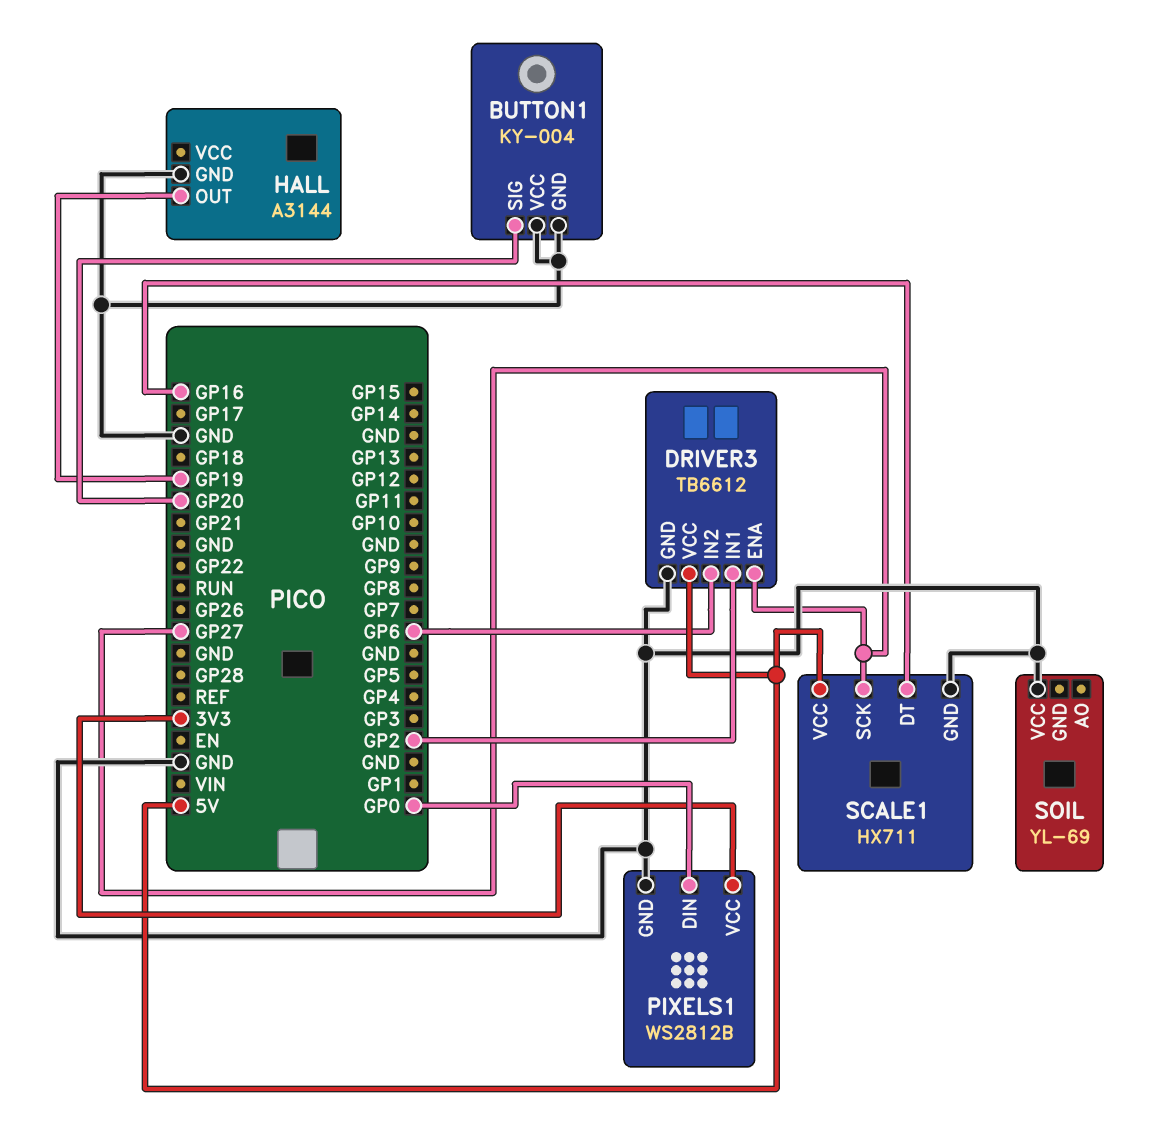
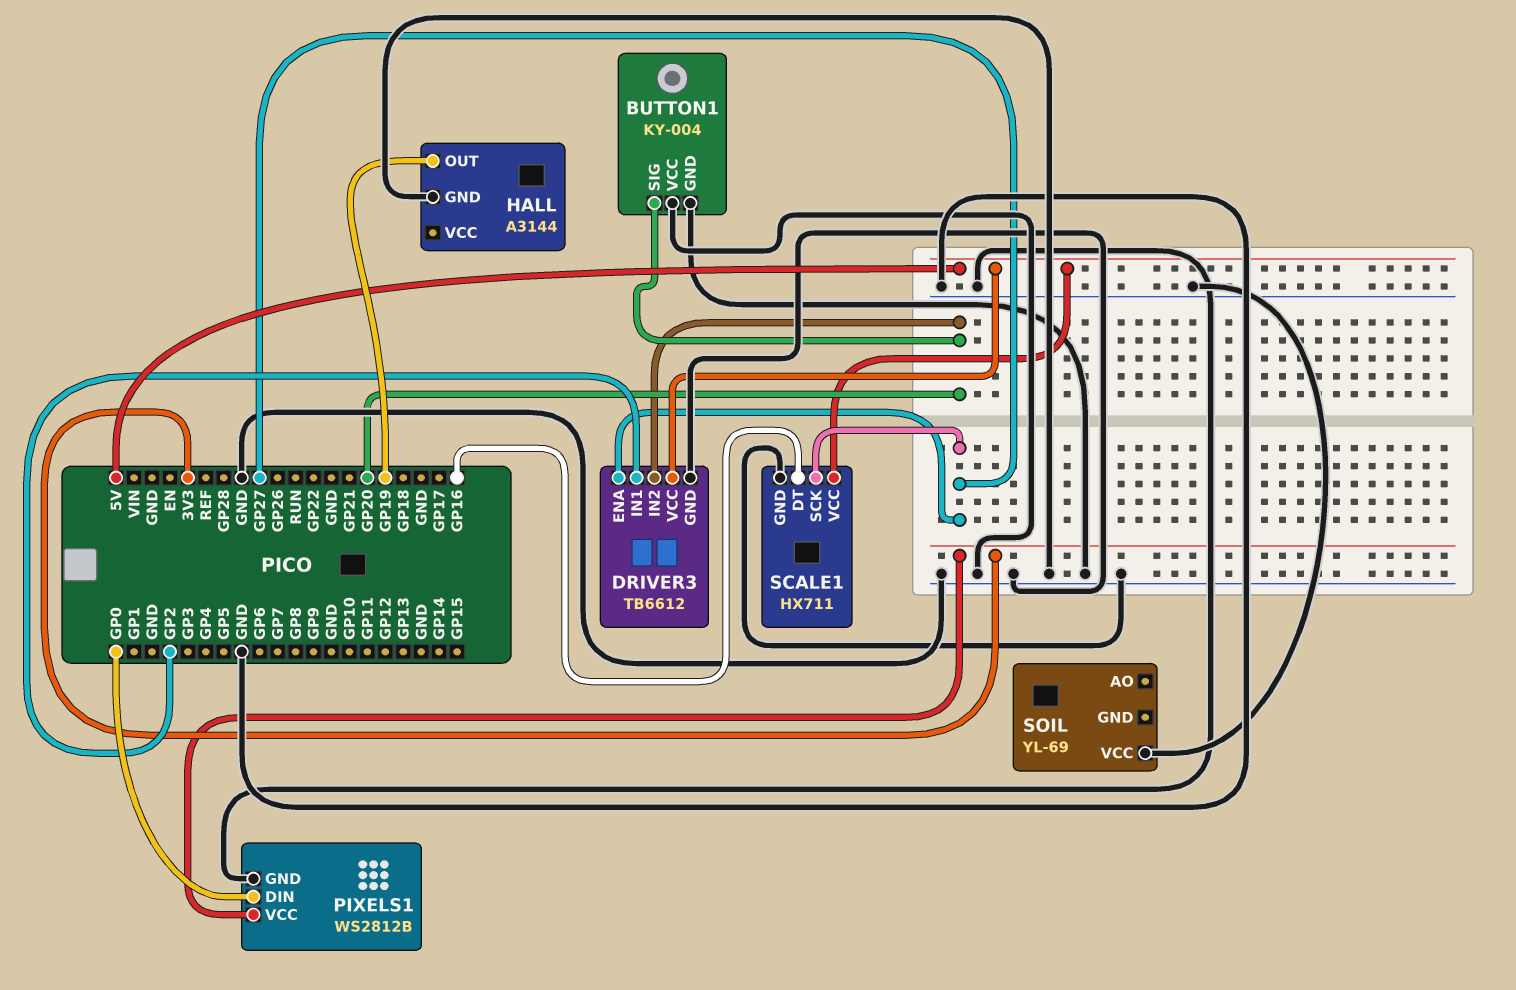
DRIVER3 pin IN2: GP6 -> GP20

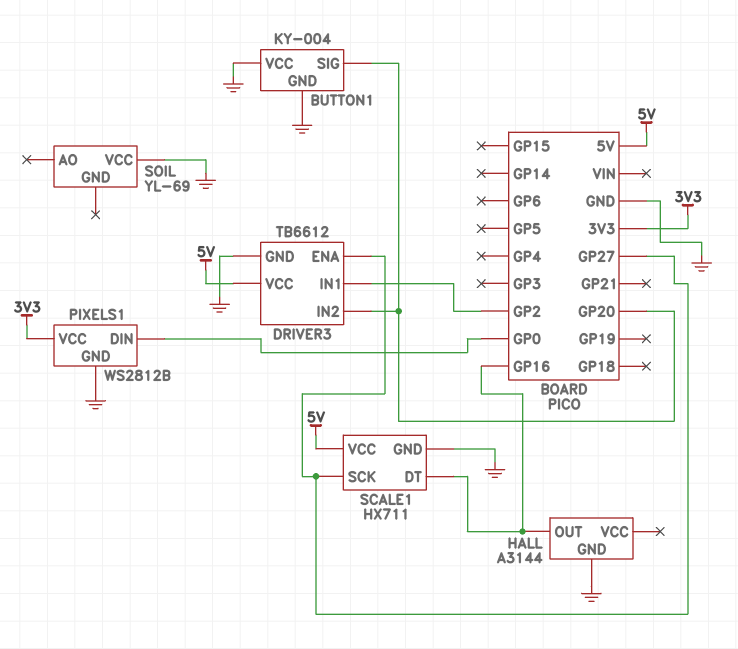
HALL pin OUT: GP19 -> GP16

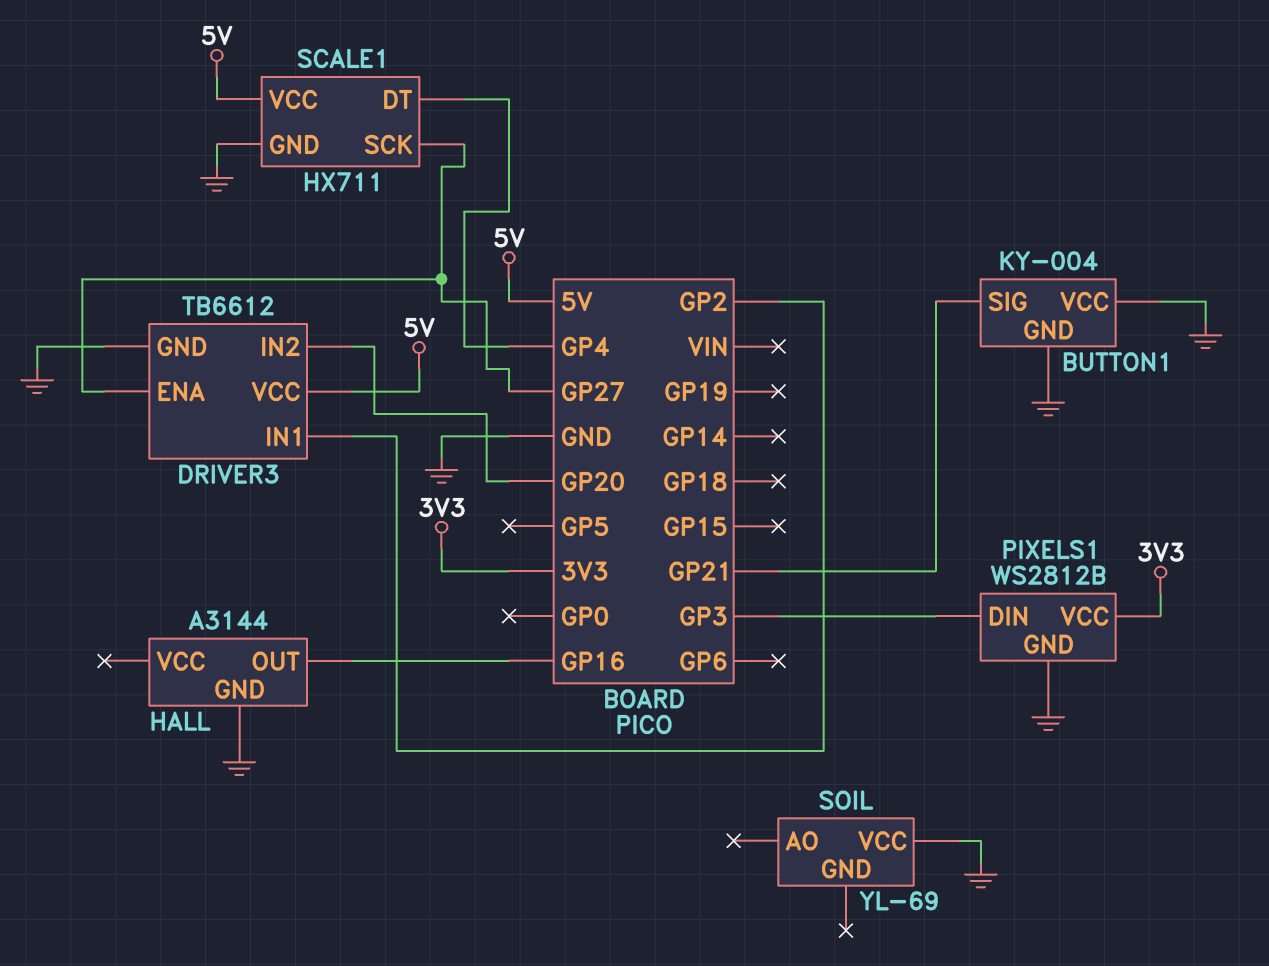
BUTTON1 pin SIG: GP20 -> GP21
PIXELS1 pin DIN: GP0 -> GP3
SCALE1 pin DT: GP16 -> GP4

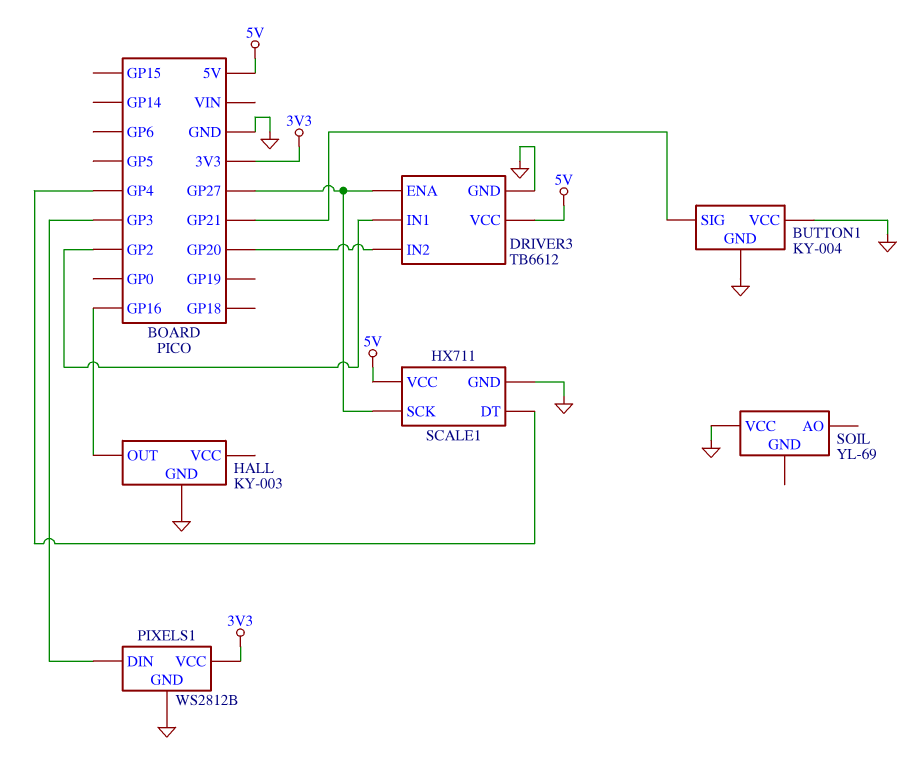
HALL: A3144 -> KY-003

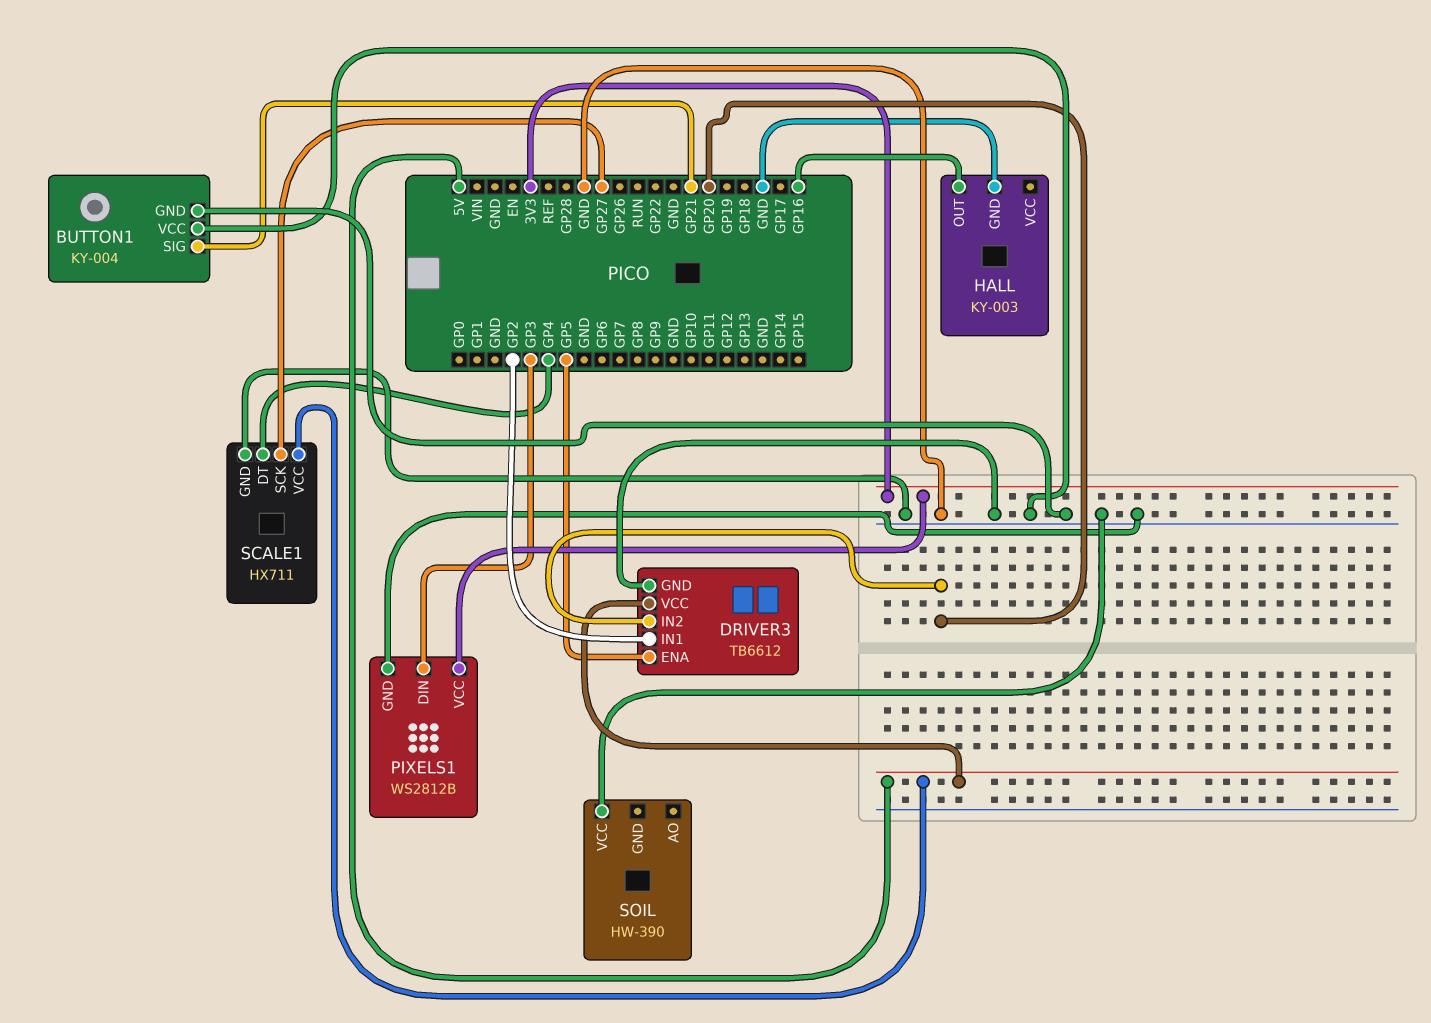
DRIVER3 pin ENA: GP27 -> GP5
SOIL: YL-69 -> HW-390

